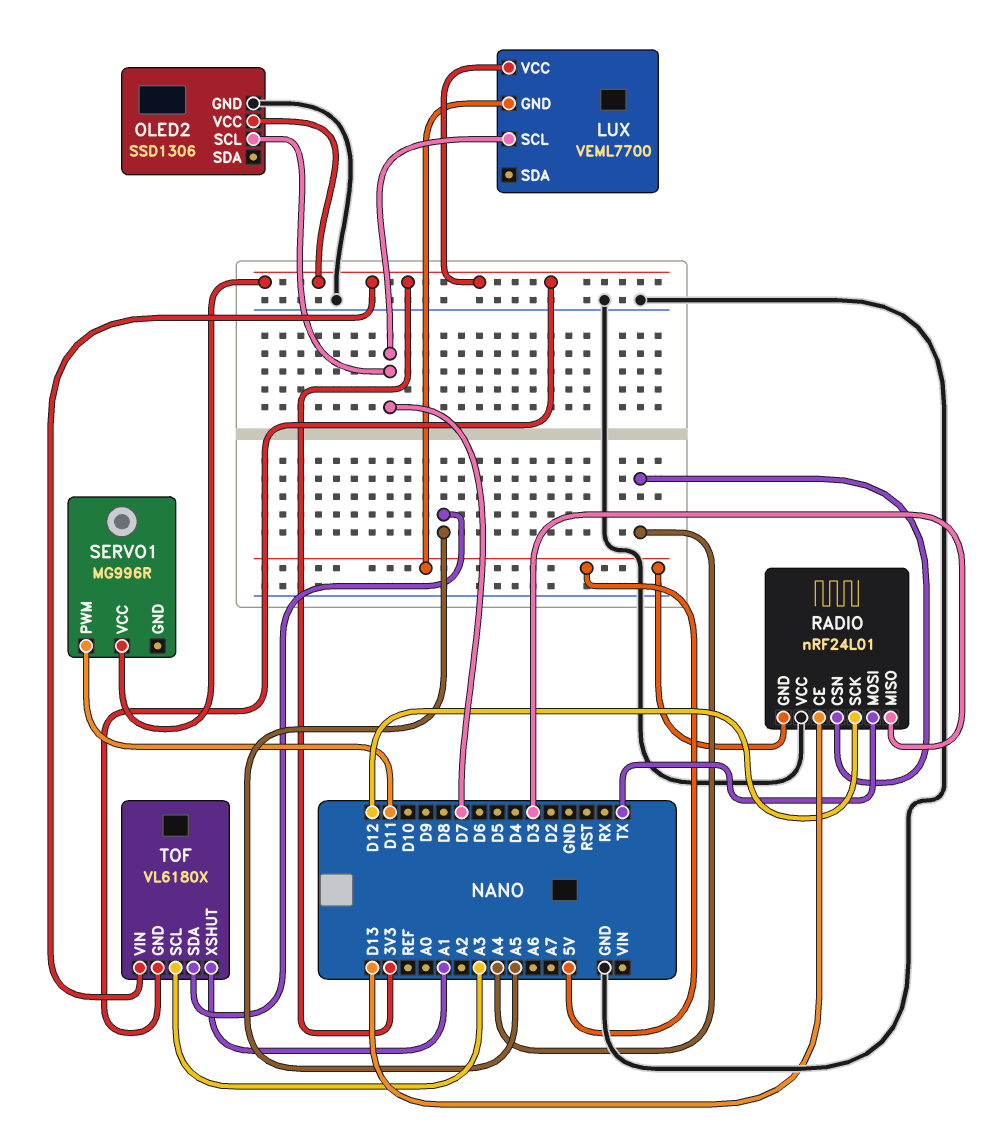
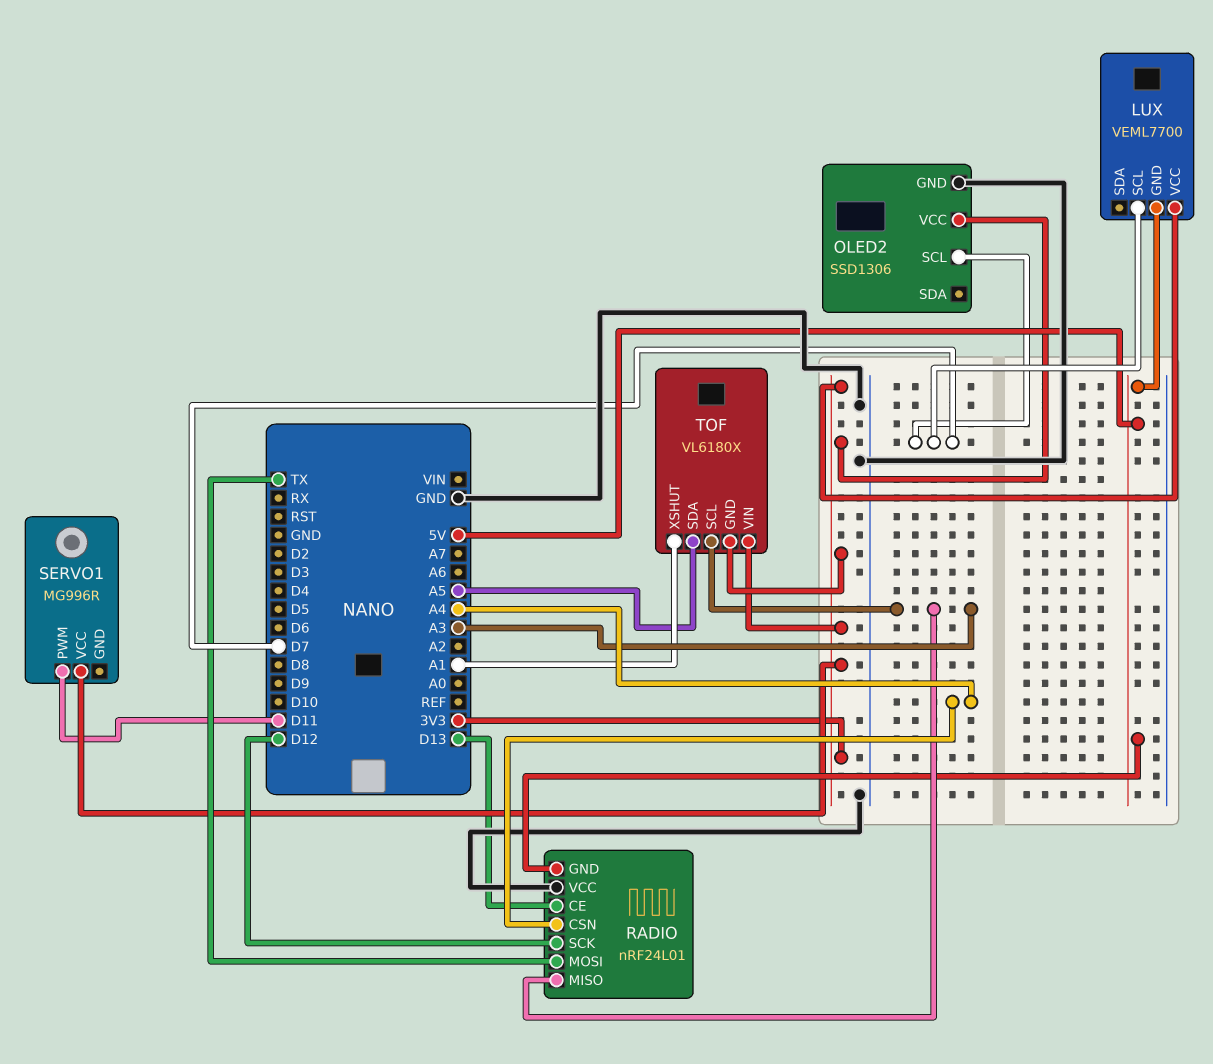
RADIO pin MISO: D3 -> A3

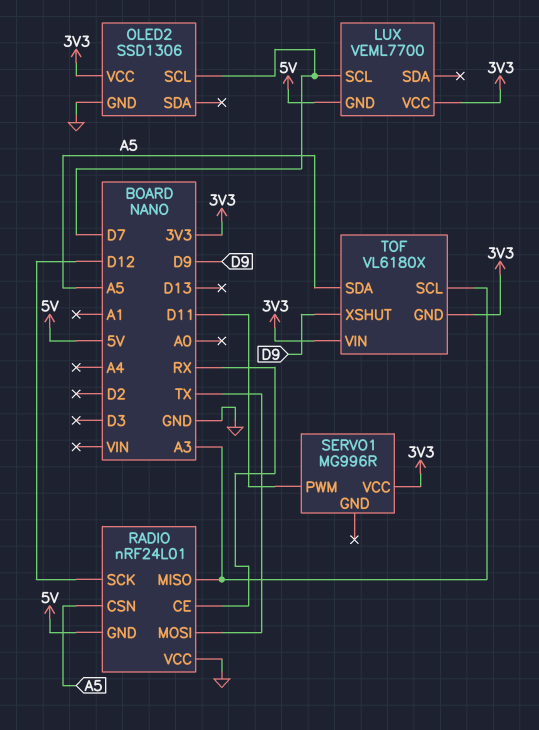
RADIO pin CE: D13 -> RX
RADIO pin CSN: A4 -> A5
TOF pin XSHUT: A1 -> D9

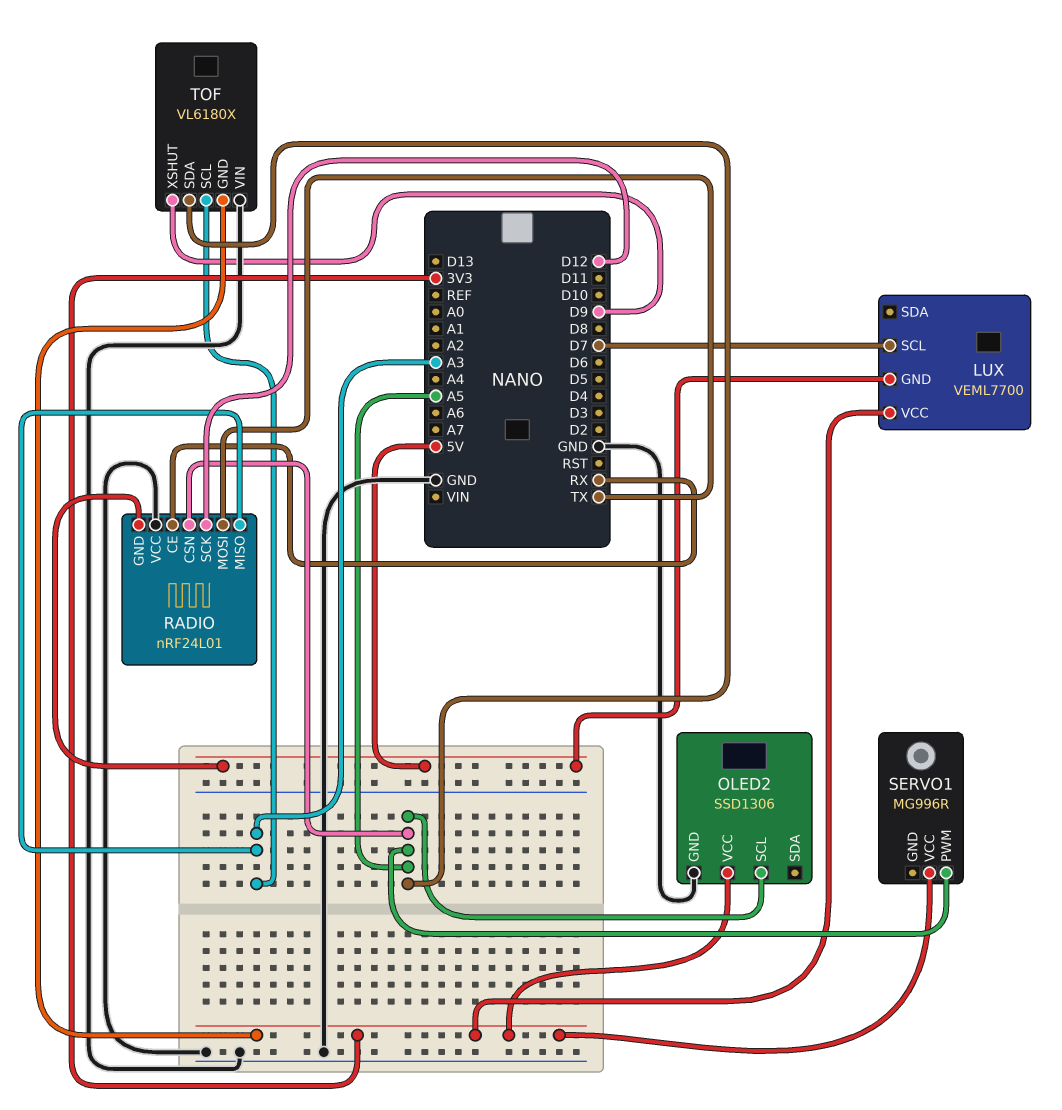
OLED2 pin SCL: D7 -> A5
SERVO1 pin PWM: D11 -> A5
TOF pin VIN: 3V3 -> GND

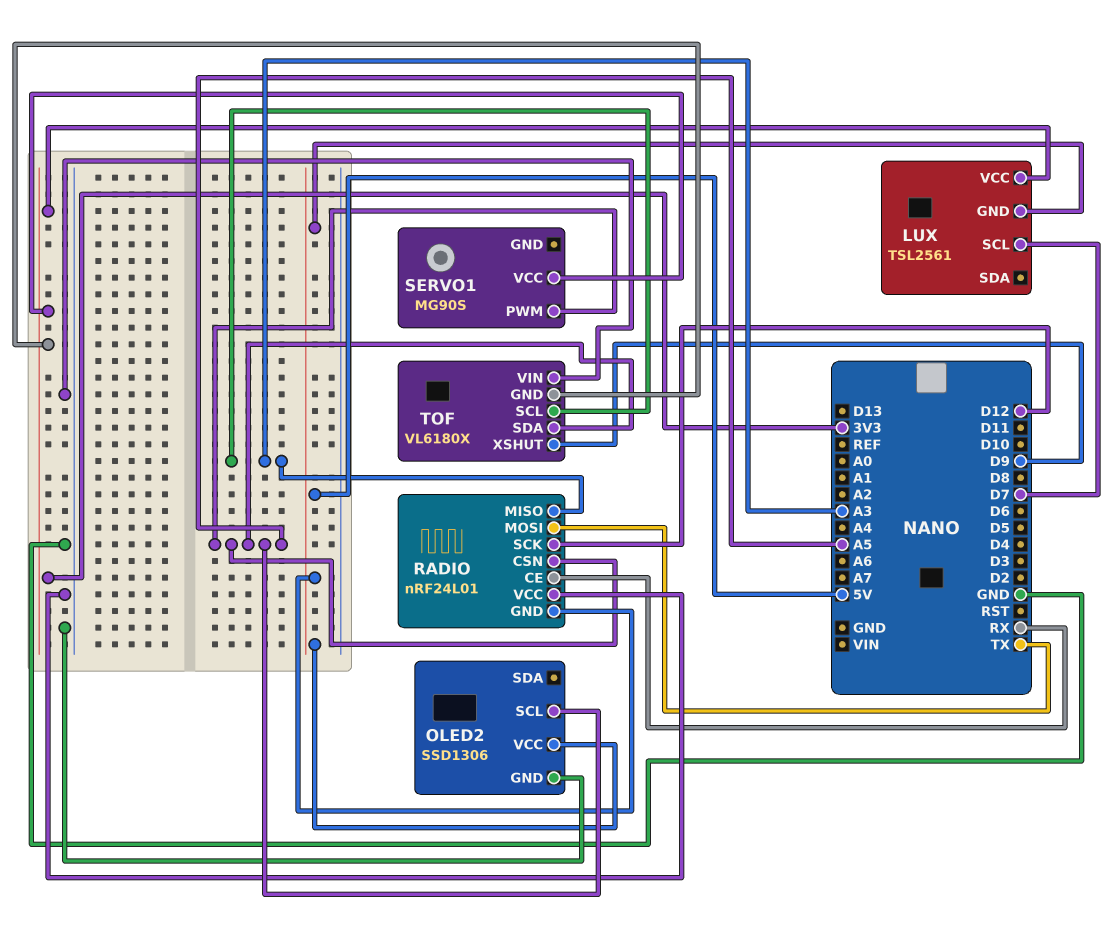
LUX: VEML7700 -> TSL2561
OLED2 pin VCC: 3V3 -> 5V
SERVO1: MG996R -> MG90S

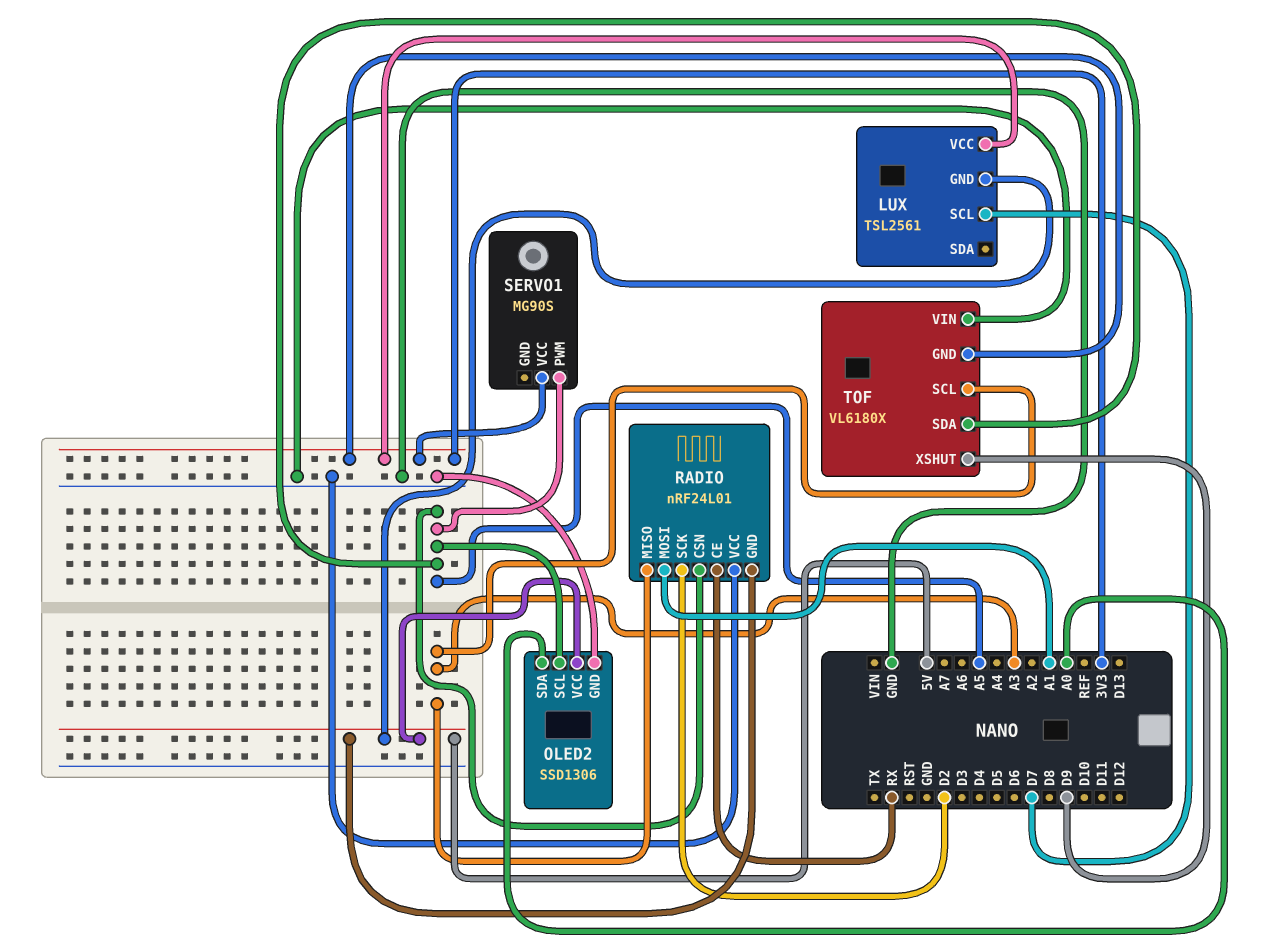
OLED2 pin SDA: none -> A0
RADIO pin MOSI: TX -> A1
RADIO pin SCK: D12 -> D2

